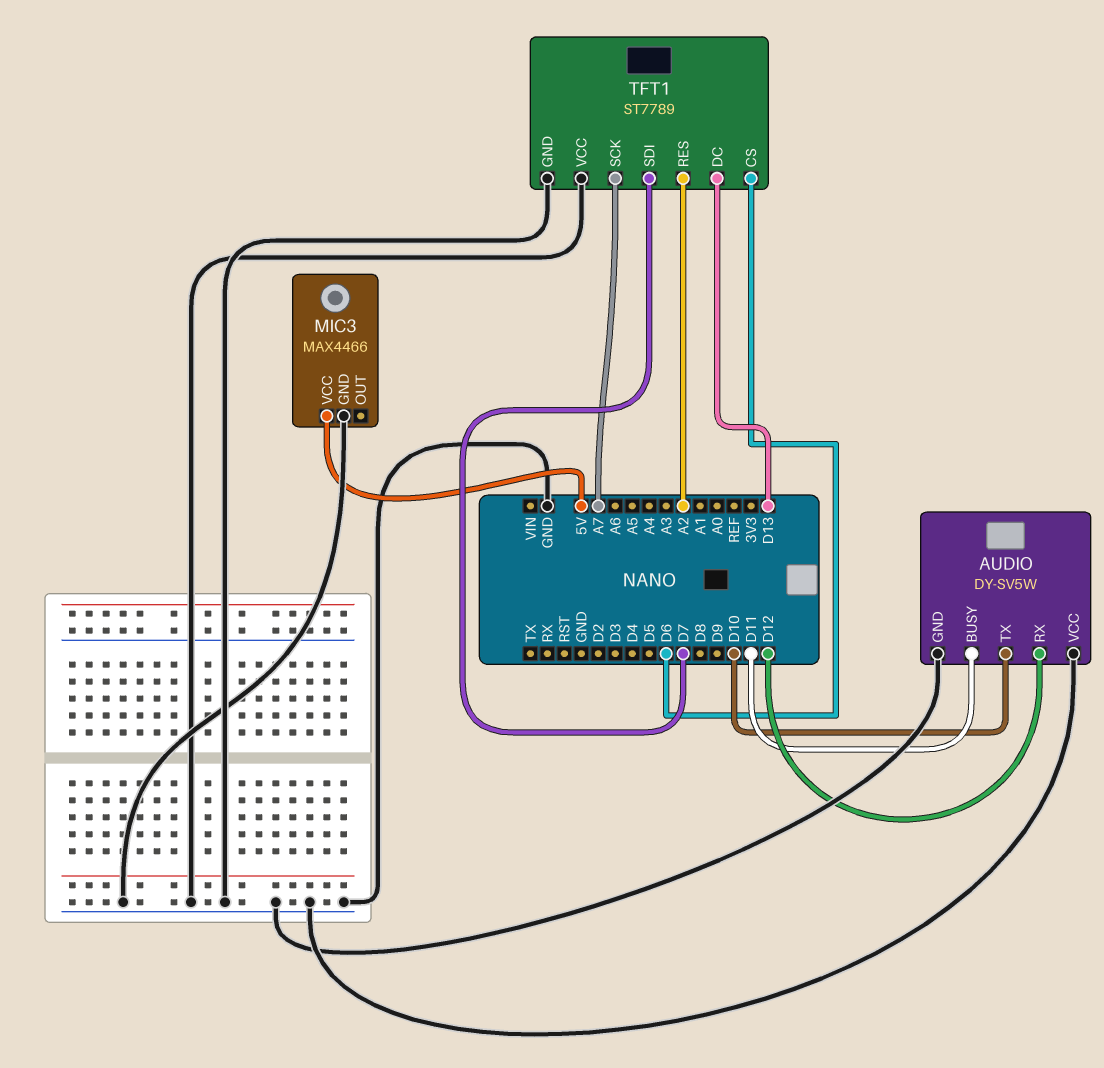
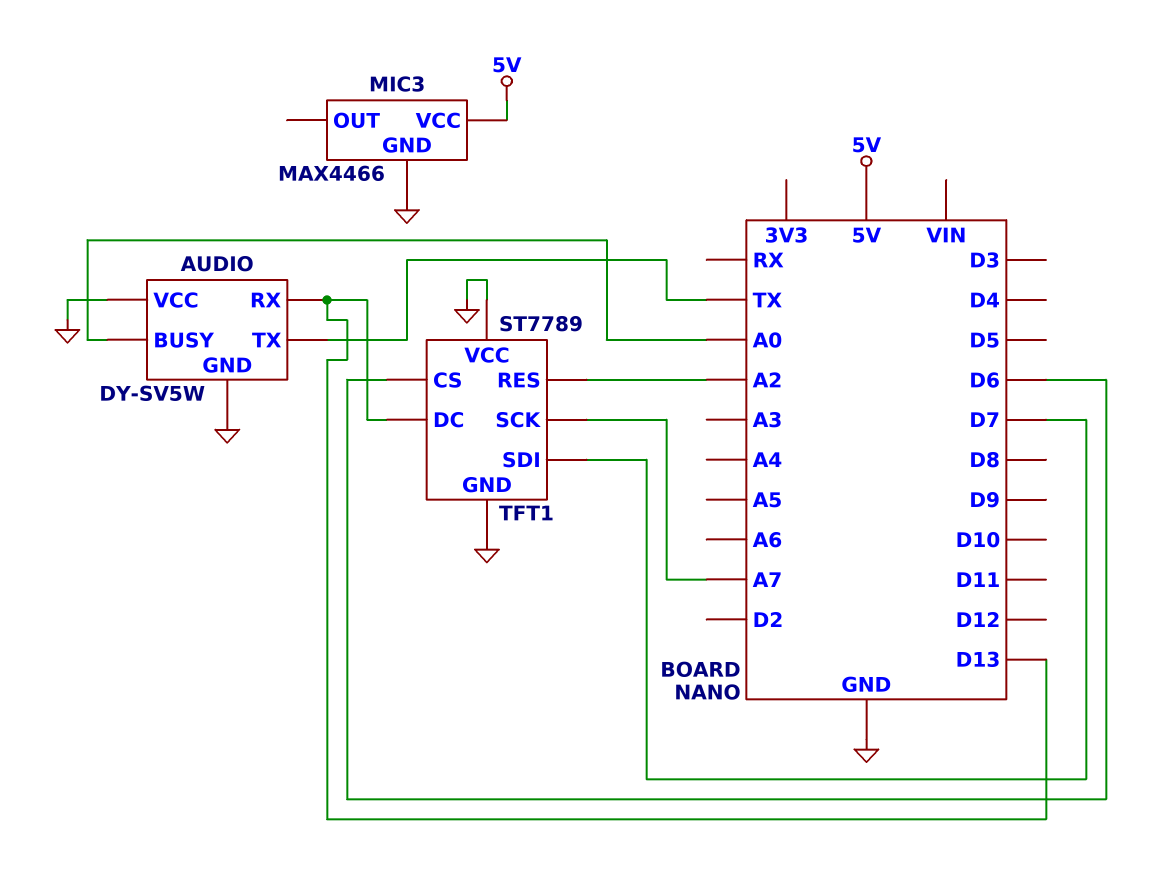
AUDIO pin BUSY: D11 -> A0
AUDIO pin RX: D12 -> D13
AUDIO pin TX: D10 -> TX

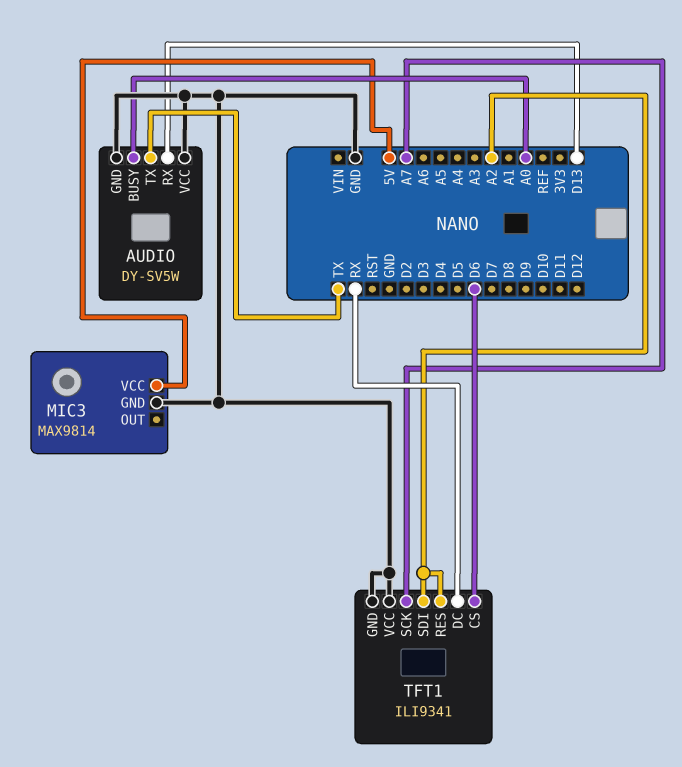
MIC3: MAX4466 -> MAX9814
TFT1: ST7789 -> ILI9341
TFT1 pin DC: D13 -> RX
TFT1 pin SDI: D7 -> A2

